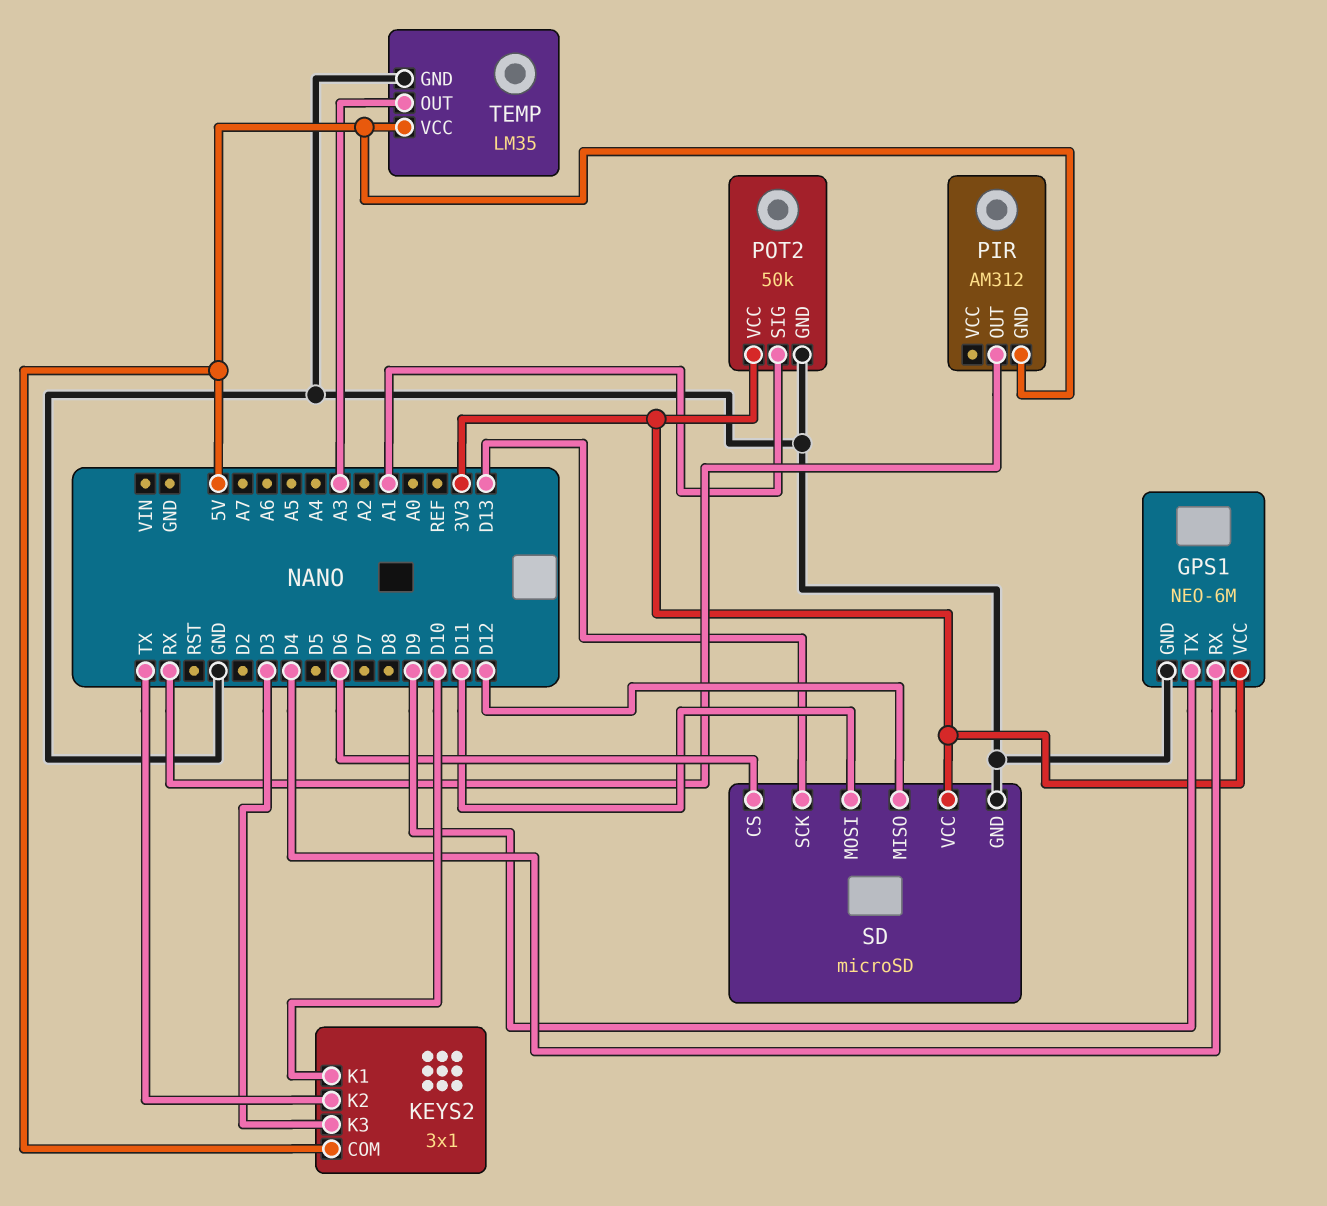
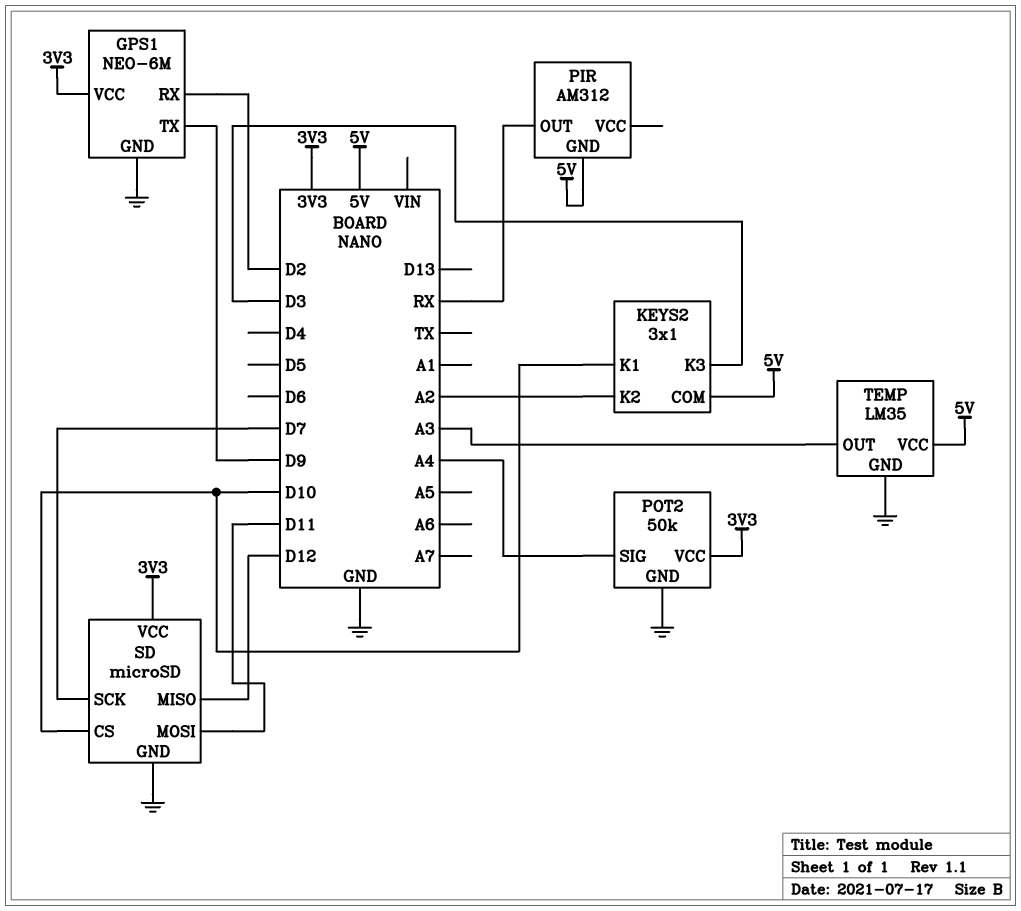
GPS1 pin RX: D4 -> D2
KEYS2 pin K2: TX -> A2
POT2 pin SIG: A1 -> A4
SD pin CS: D6 -> D10
SD pin SCK: D13 -> D7

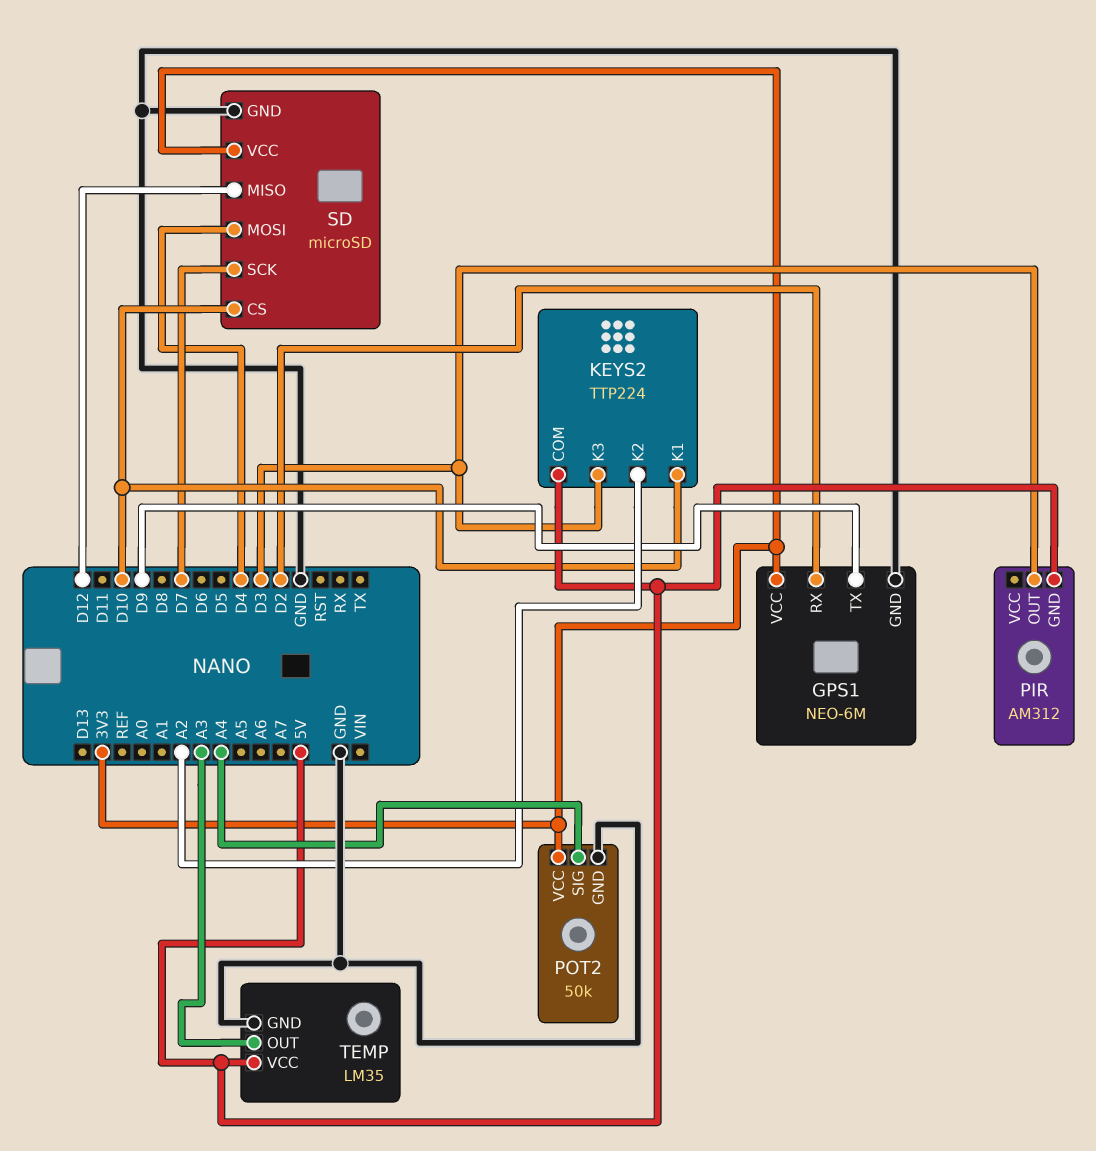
KEYS2: 3x1 -> TTP224
PIR pin OUT: RX -> D3
SD pin MOSI: D11 -> D4

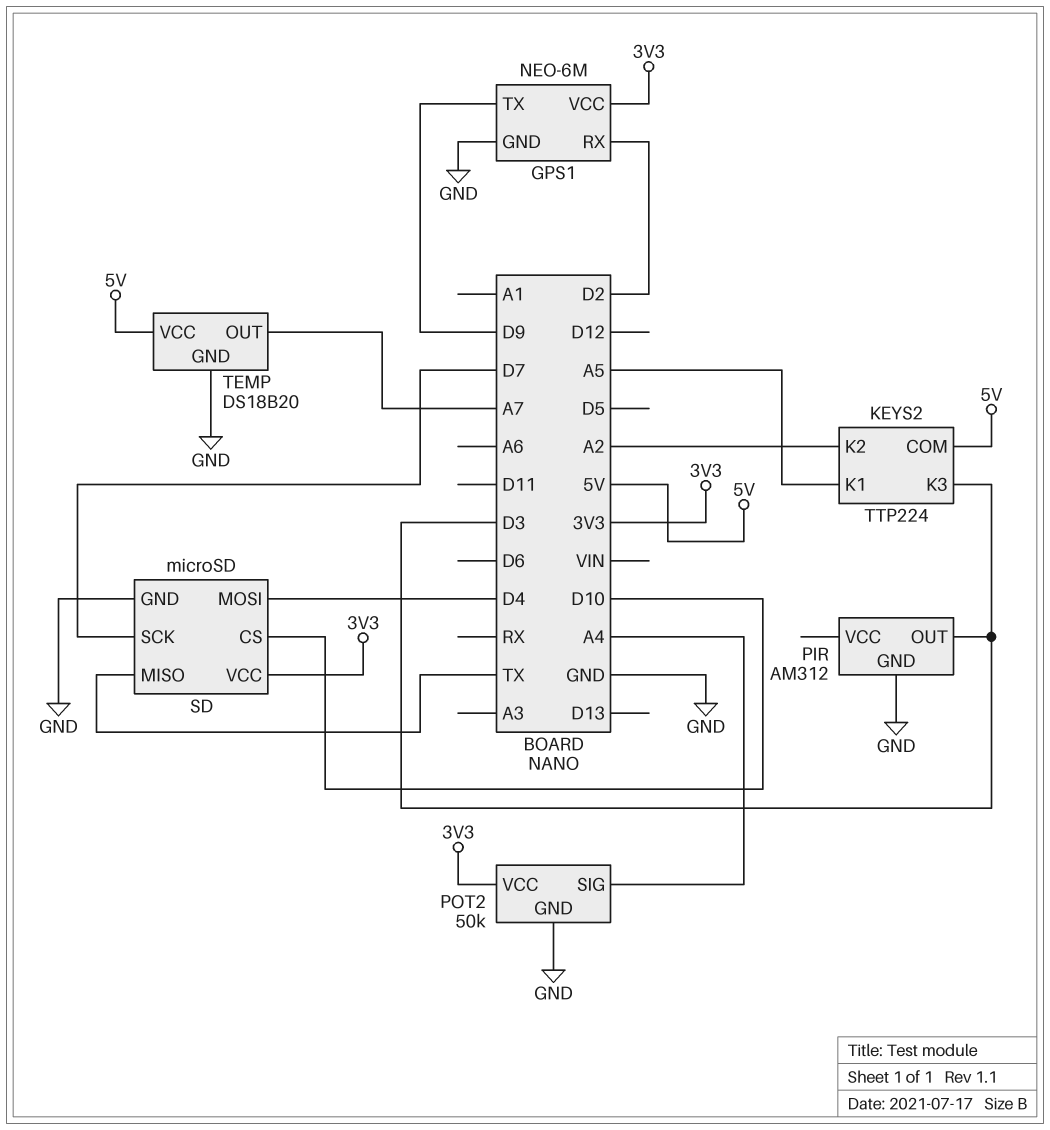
KEYS2 pin K1: D10 -> A5
PIR pin GND: 5V -> GND
SD pin MISO: D12 -> TX
TEMP: LM35 -> DS18B20
TEMP pin OUT: A3 -> A7

